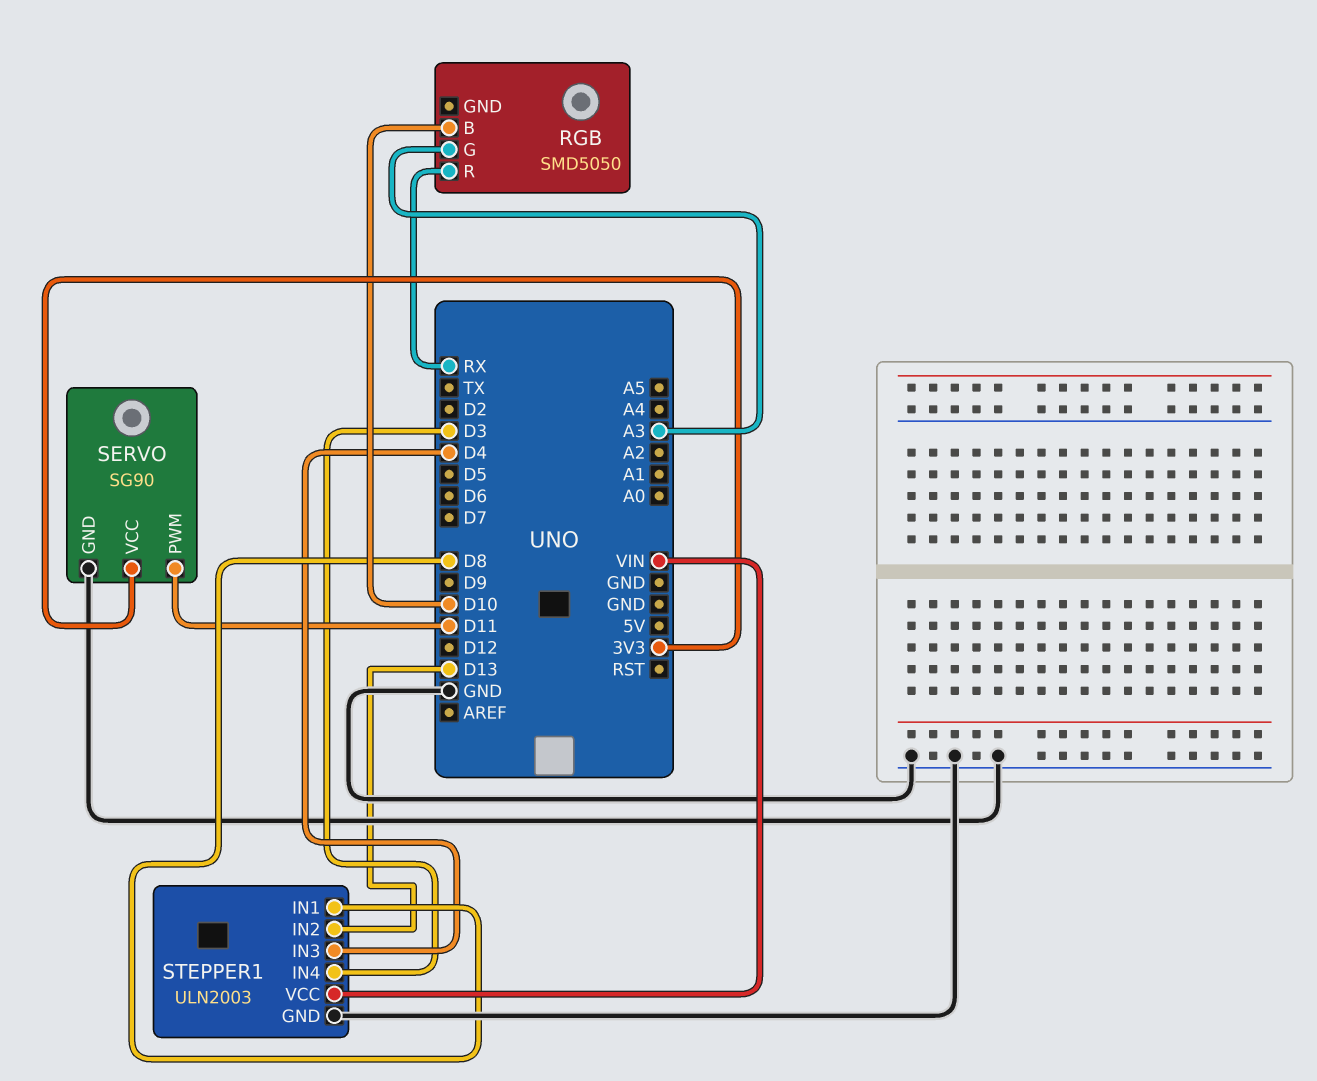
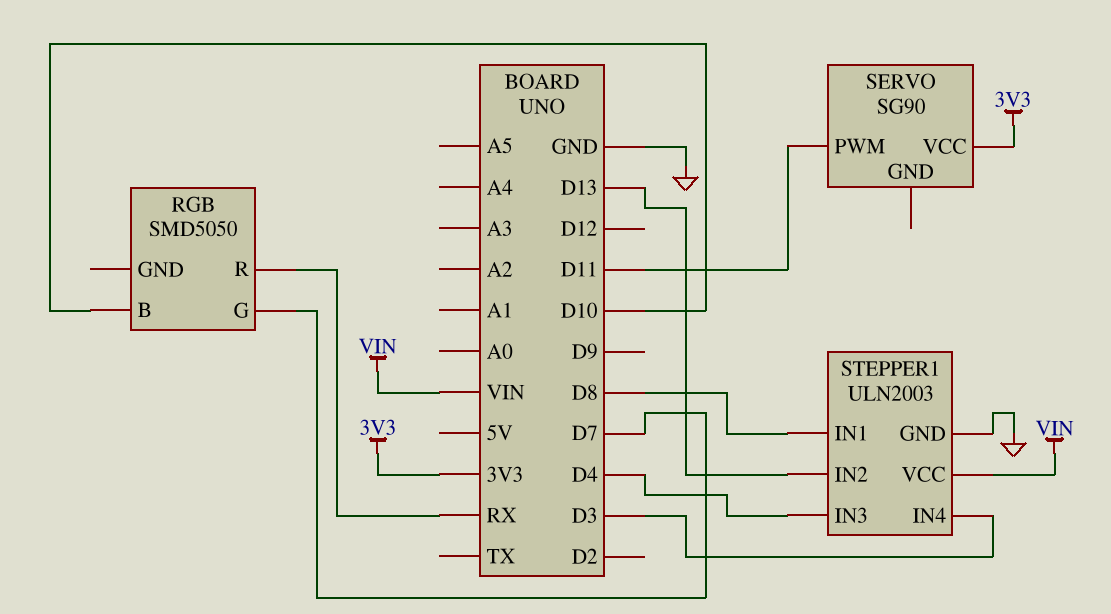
RGB pin G: A3 -> D7
SERVO pin GND: GND -> none

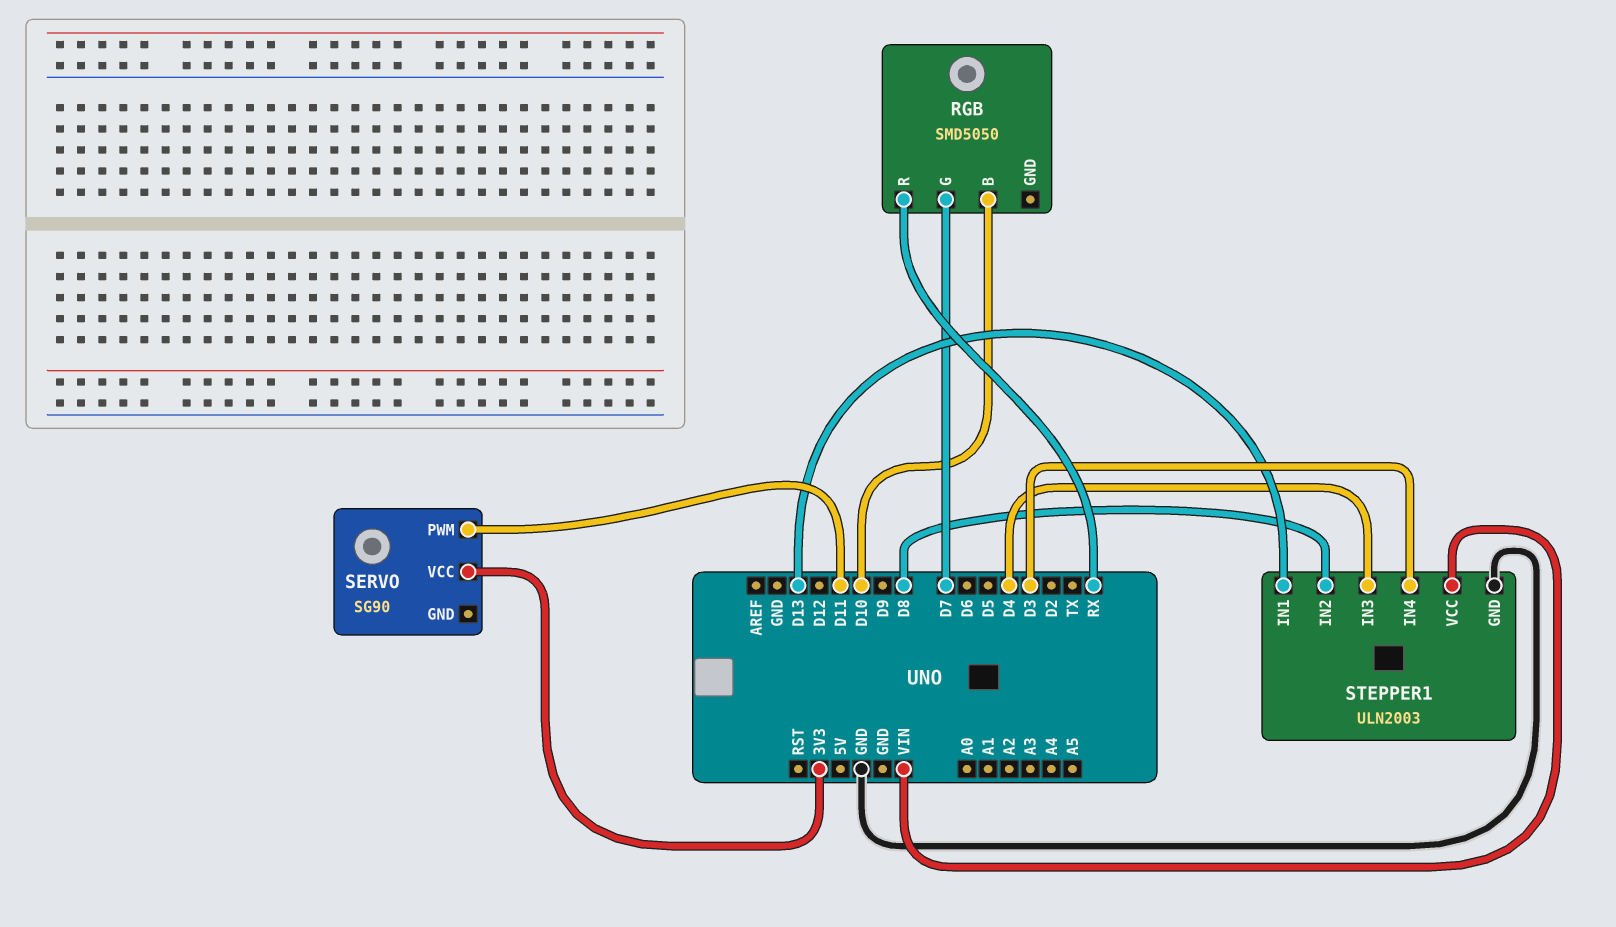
STEPPER1 pin IN1: D8 -> D13
STEPPER1 pin IN2: D13 -> D8

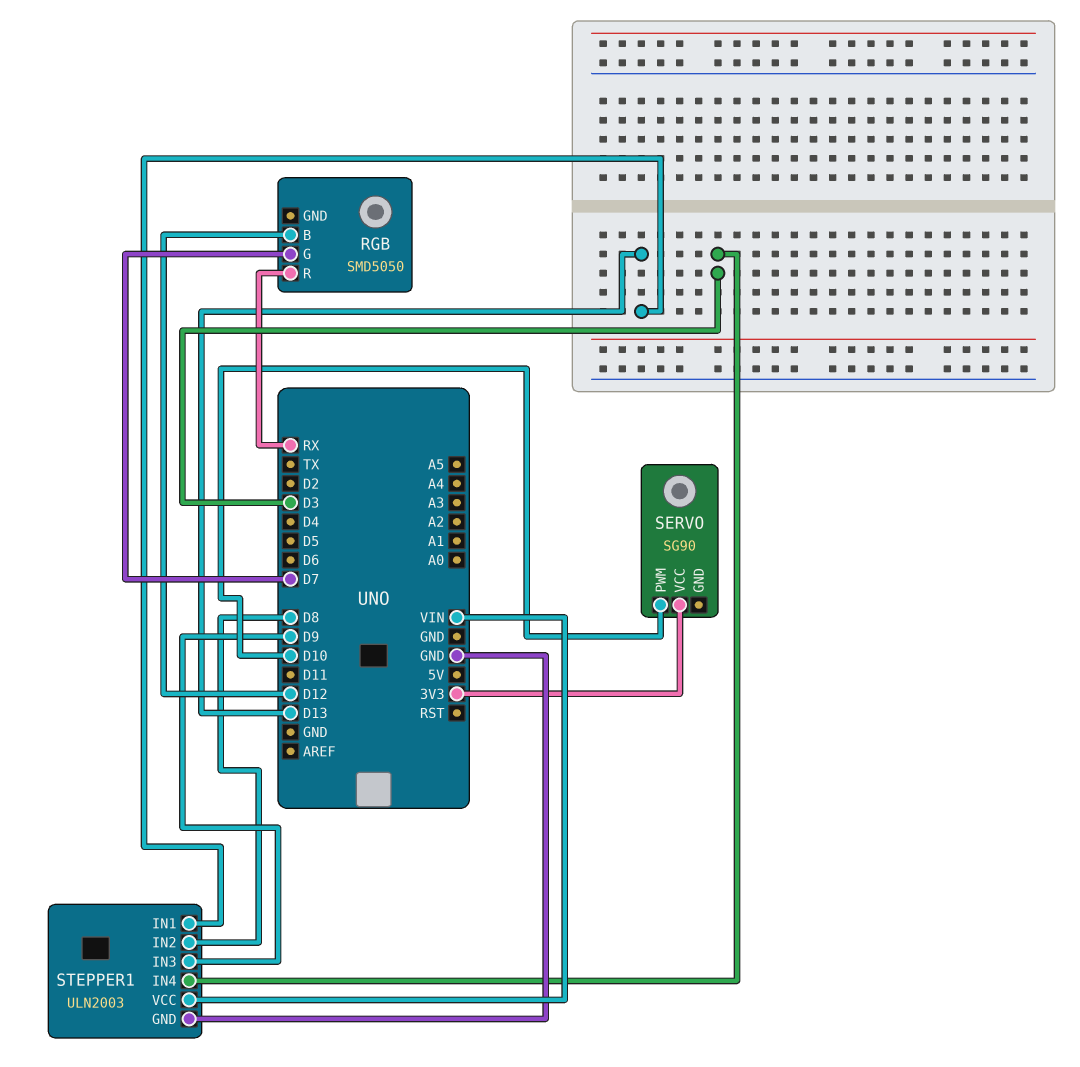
RGB pin B: D10 -> D12
SERVO pin PWM: D11 -> D10
STEPPER1 pin IN3: D4 -> D9

